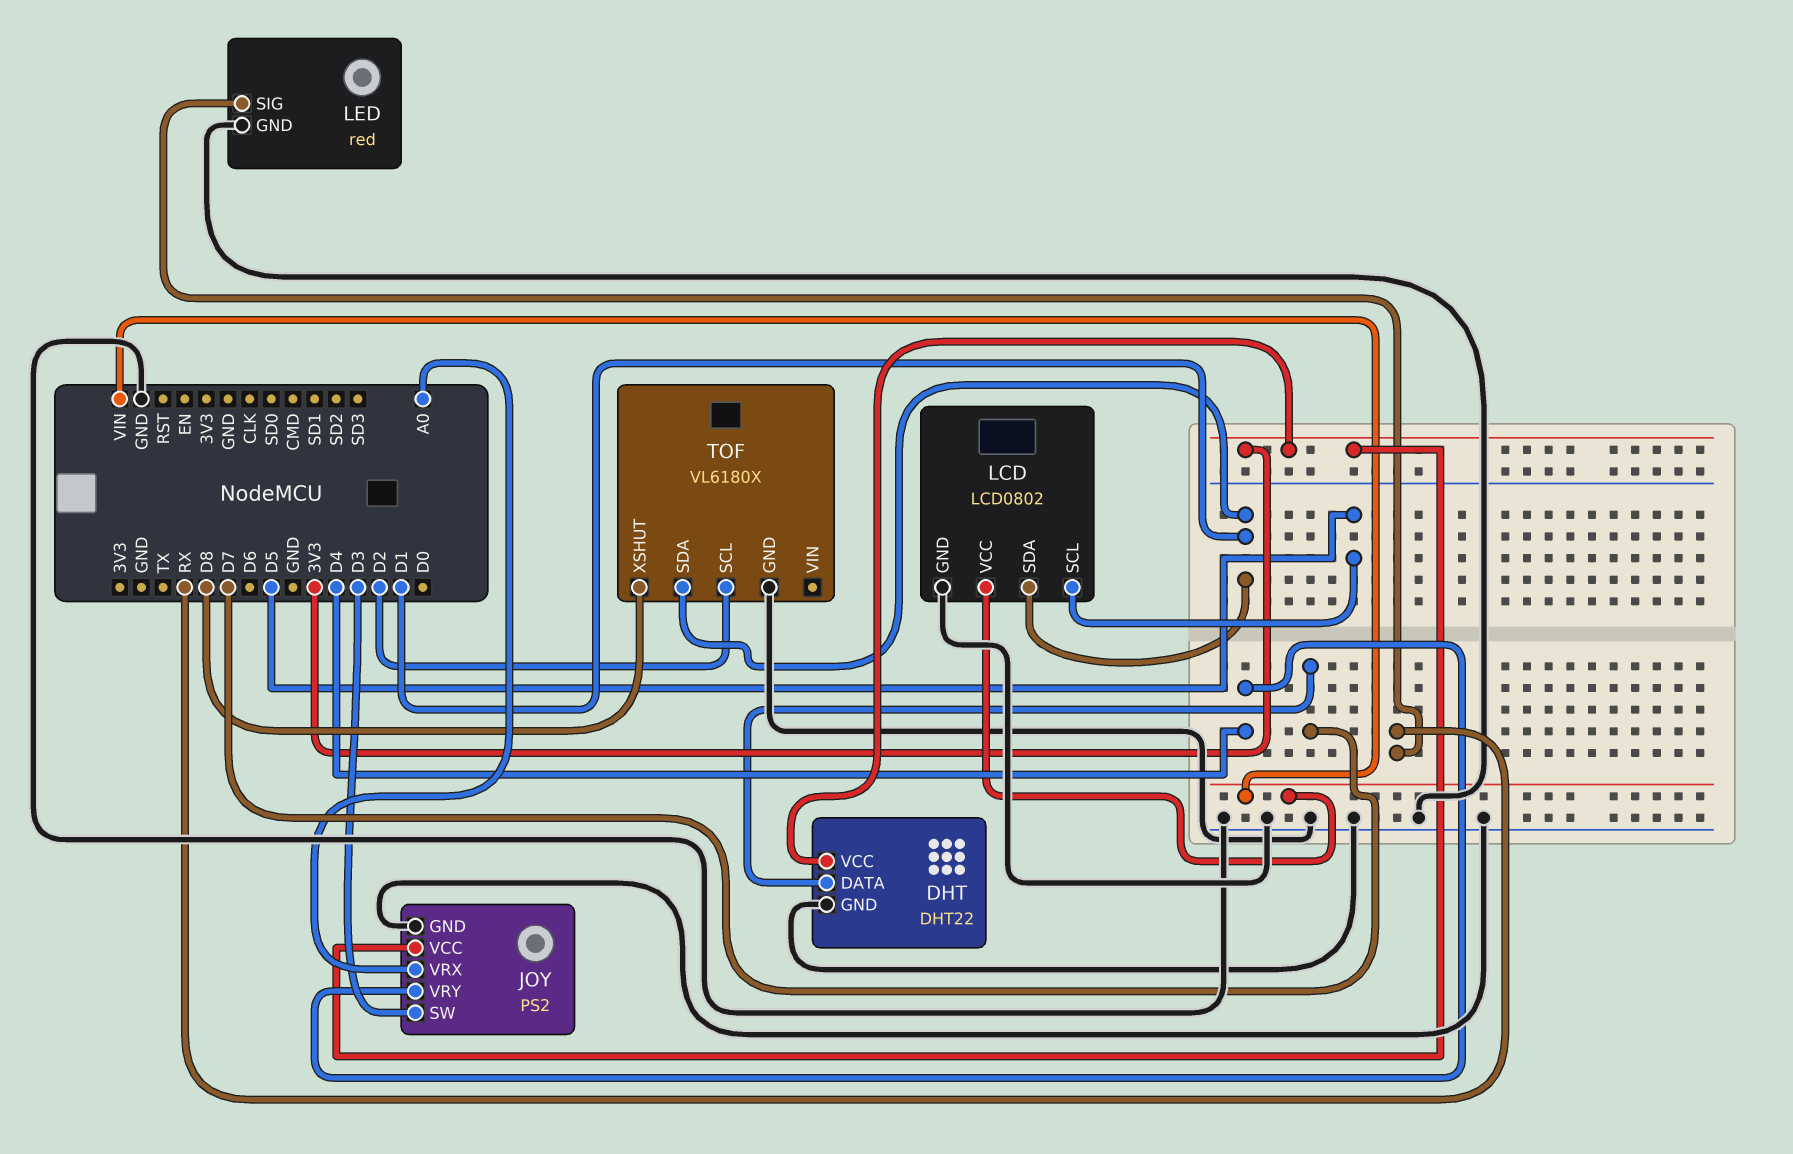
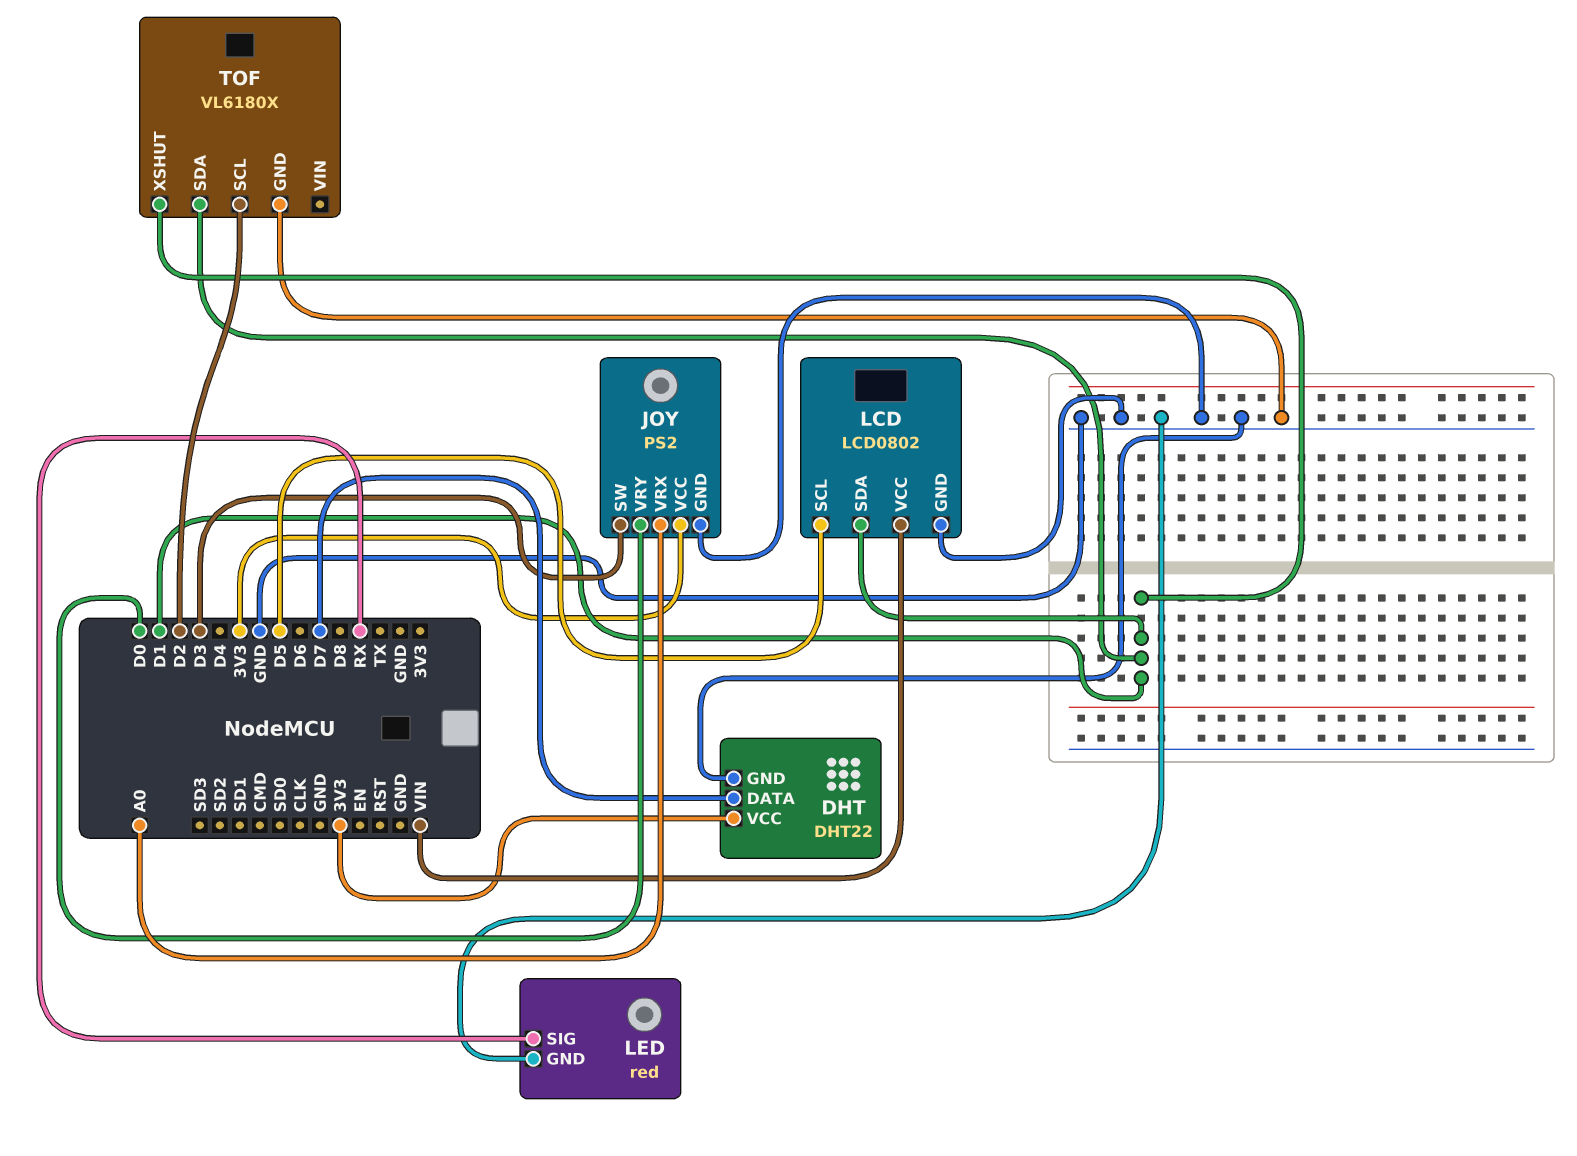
JOY pin VRY: D4 -> D0
TOF pin XSHUT: D8 -> D1

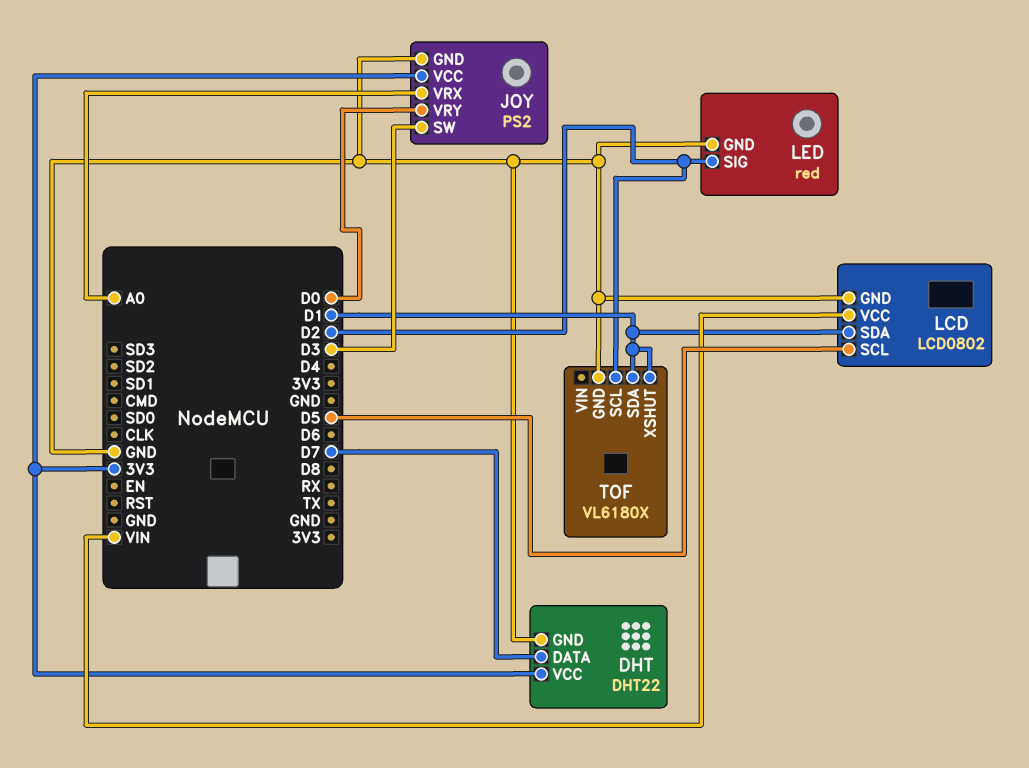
LED pin SIG: RX -> D2

